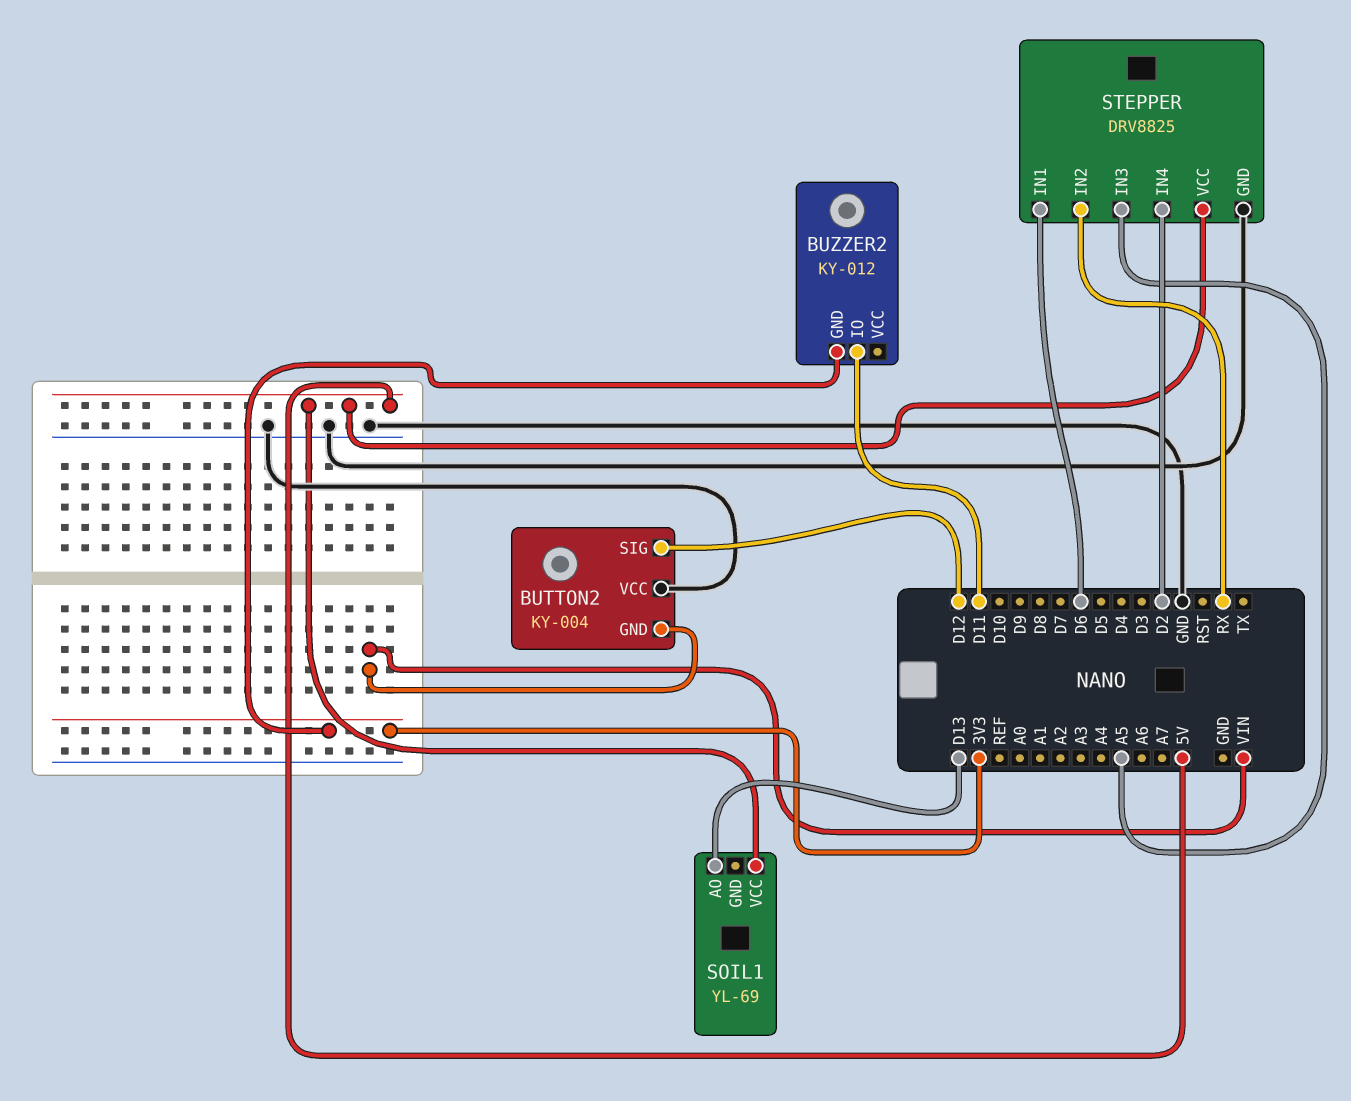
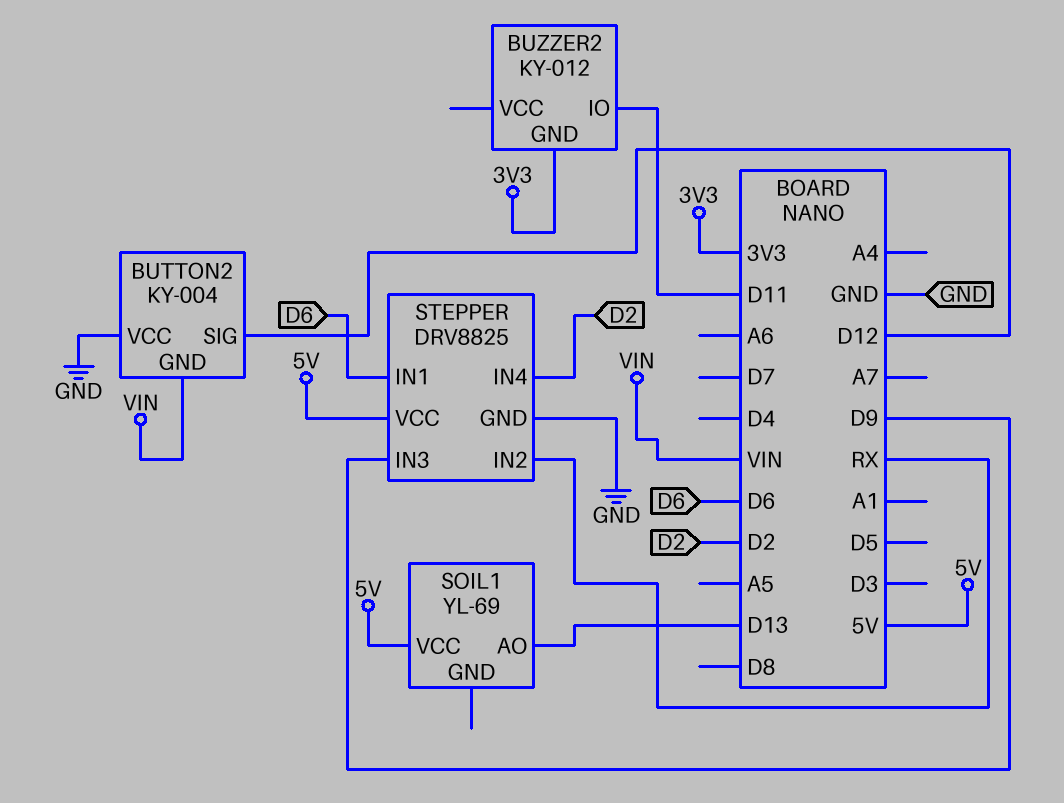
STEPPER pin IN3: A5 -> D9

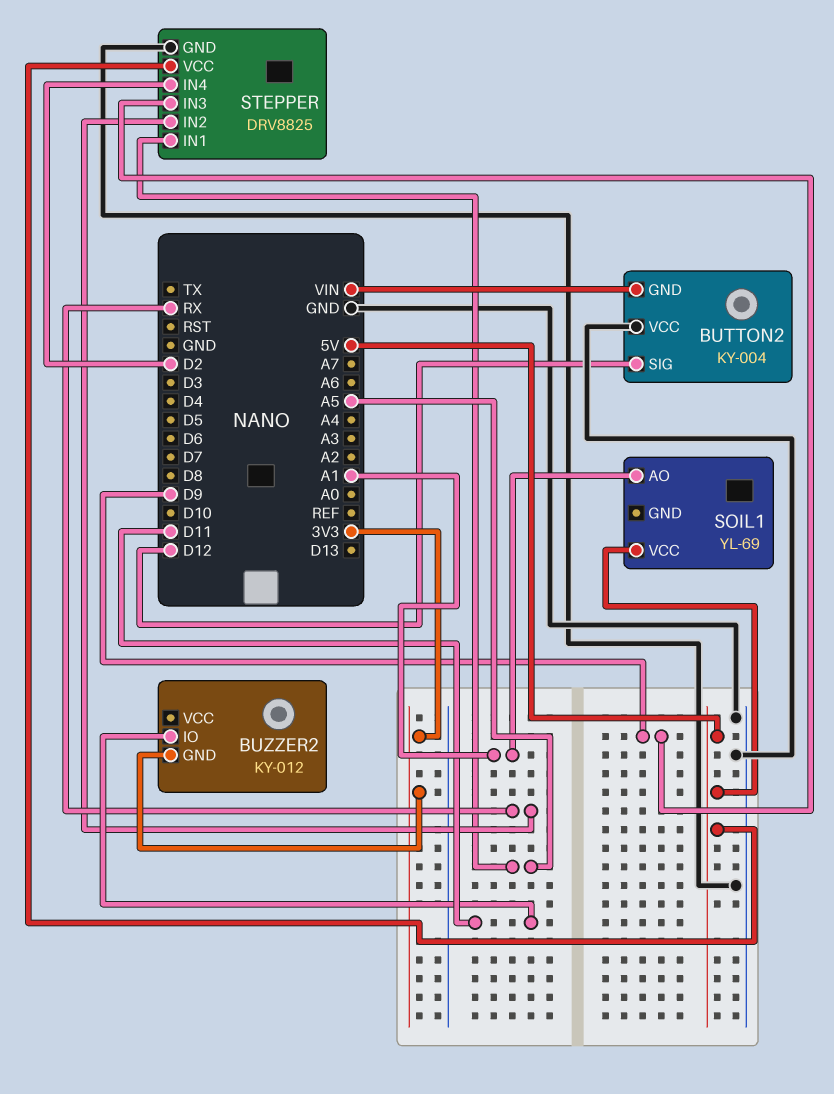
SOIL1 pin AO: D13 -> A1
STEPPER pin IN1: D6 -> A5

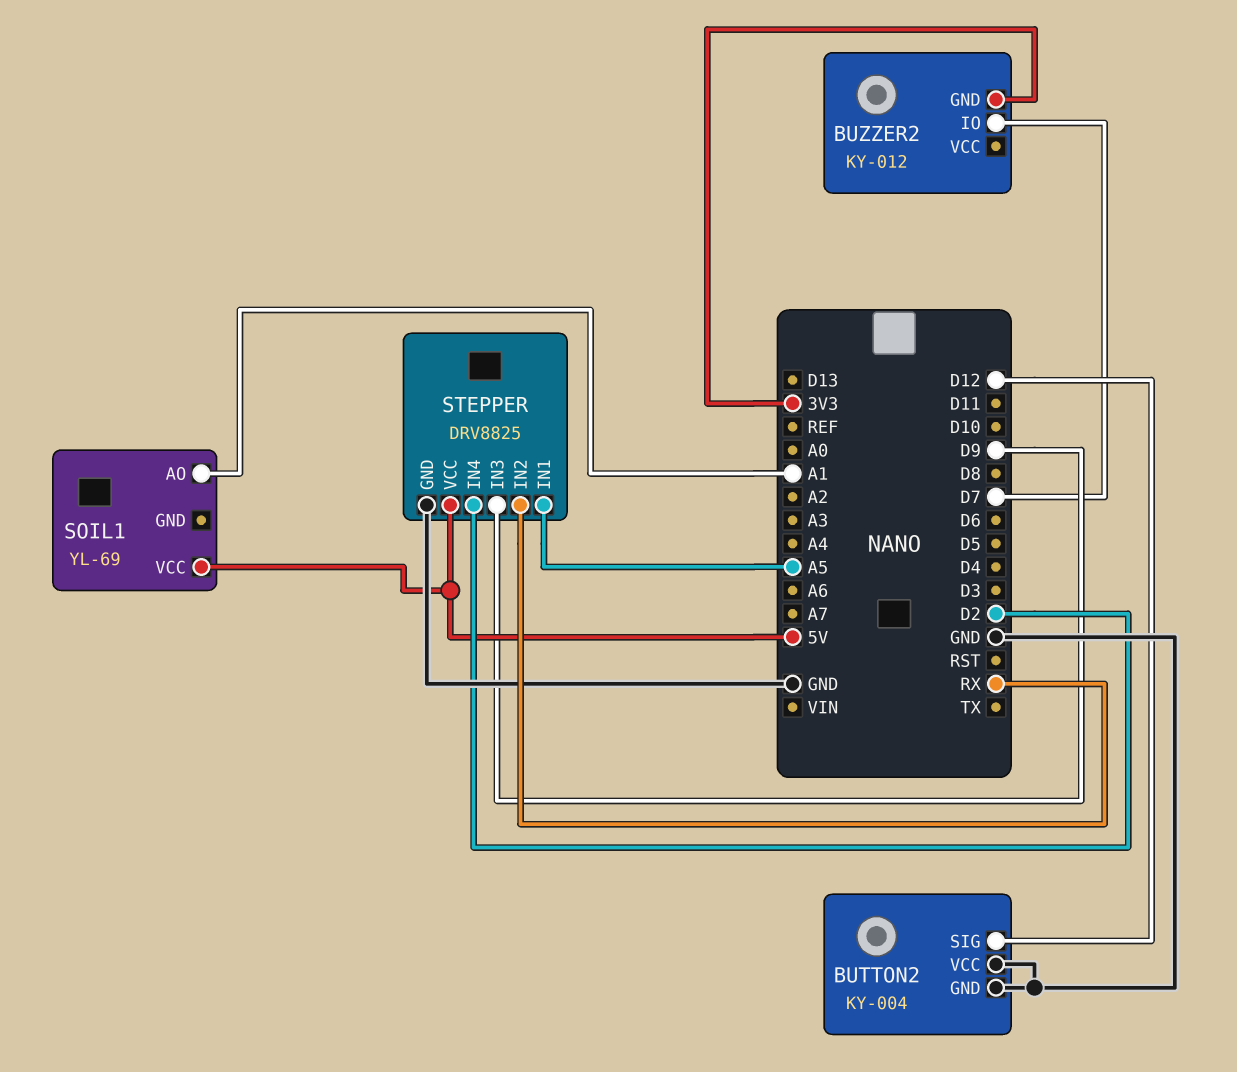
BUTTON2 pin GND: VIN -> GND
BUZZER2 pin IO: D11 -> D7

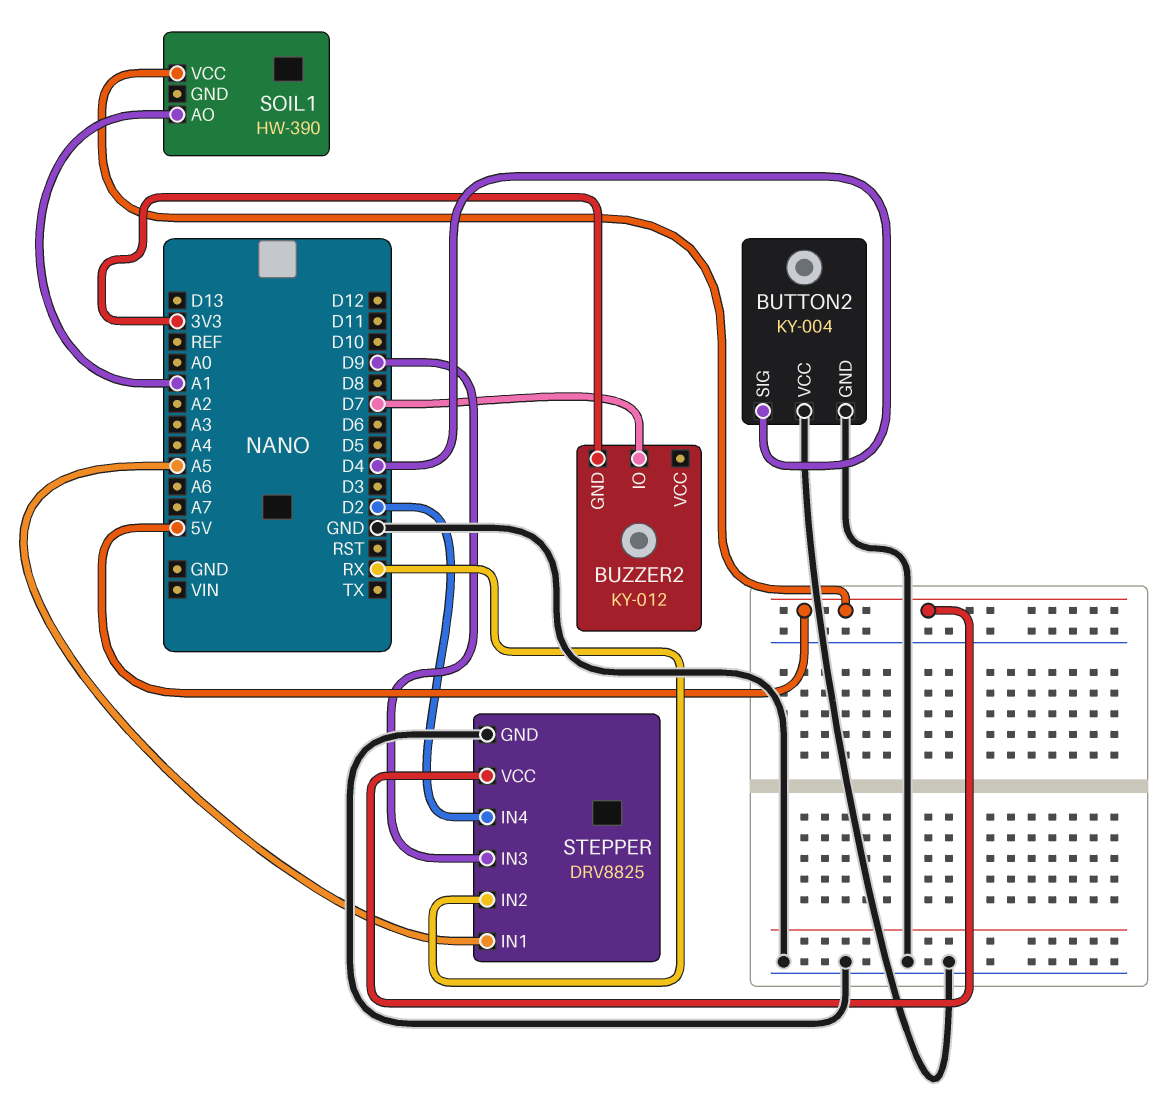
BUTTON2 pin SIG: D12 -> D4
SOIL1: YL-69 -> HW-390

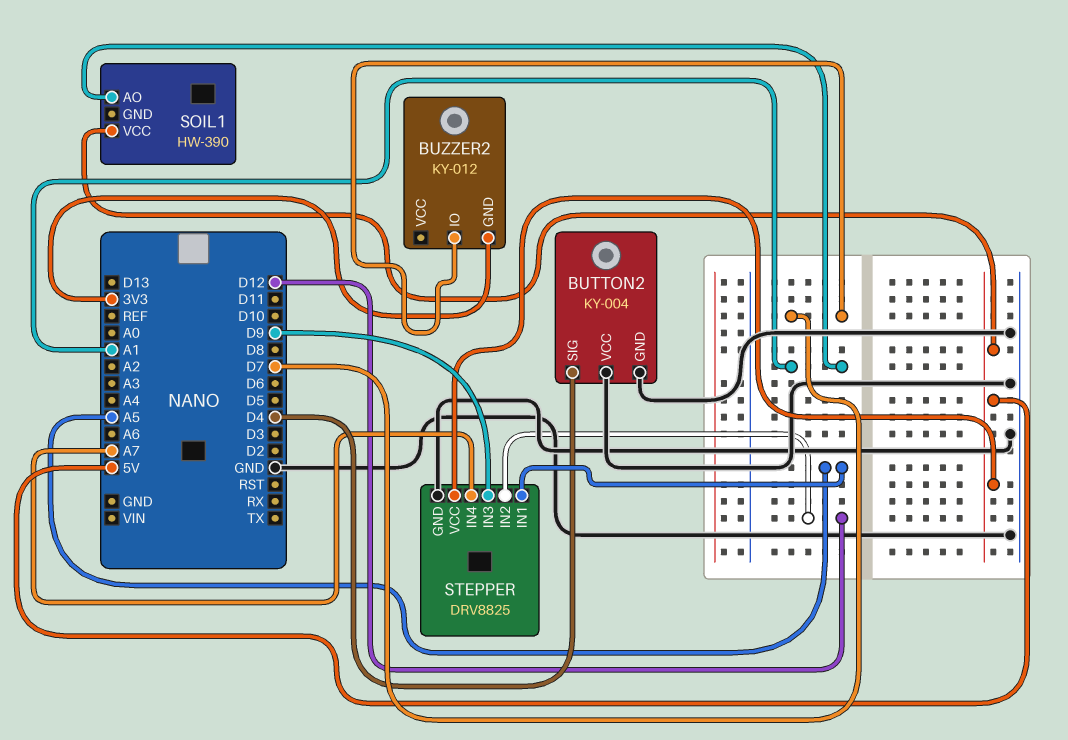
STEPPER pin IN2: RX -> D12
STEPPER pin IN4: D2 -> A7

